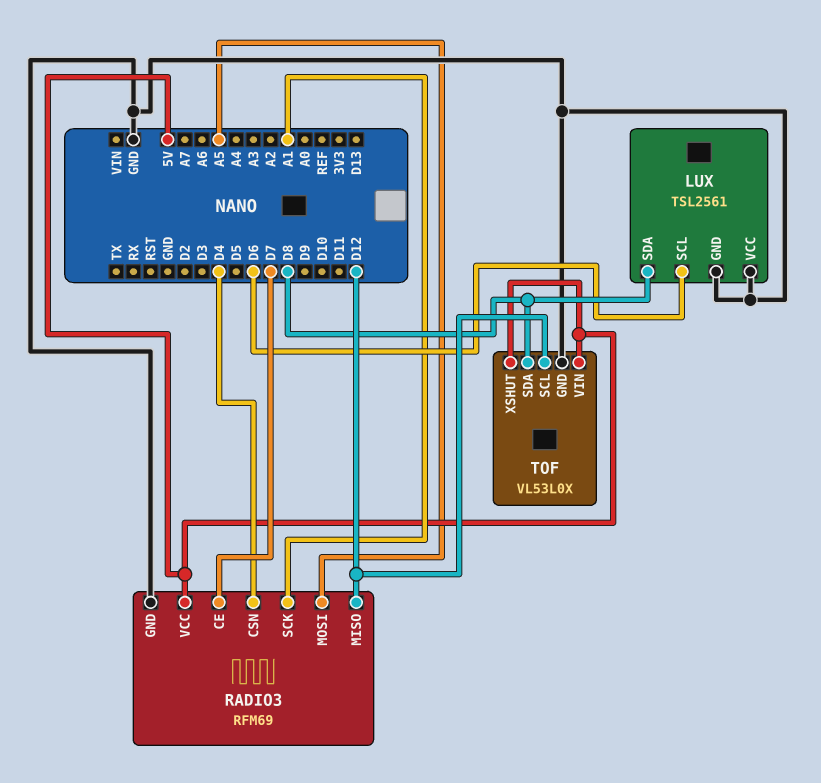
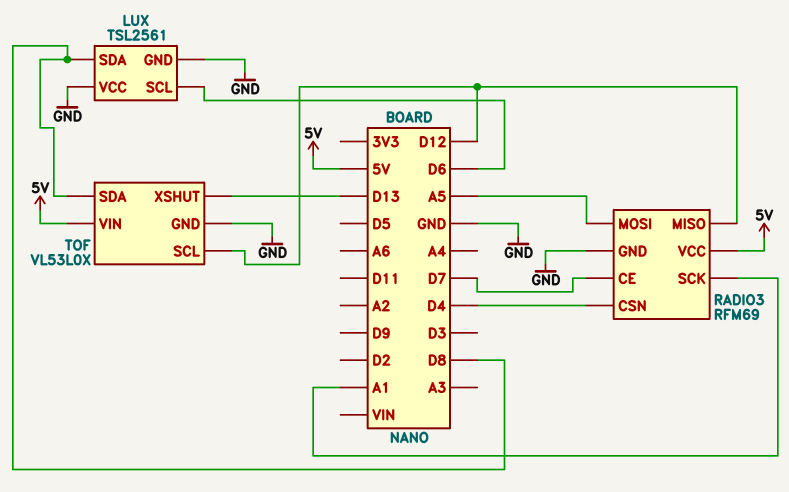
TOF pin XSHUT: 5V -> D13

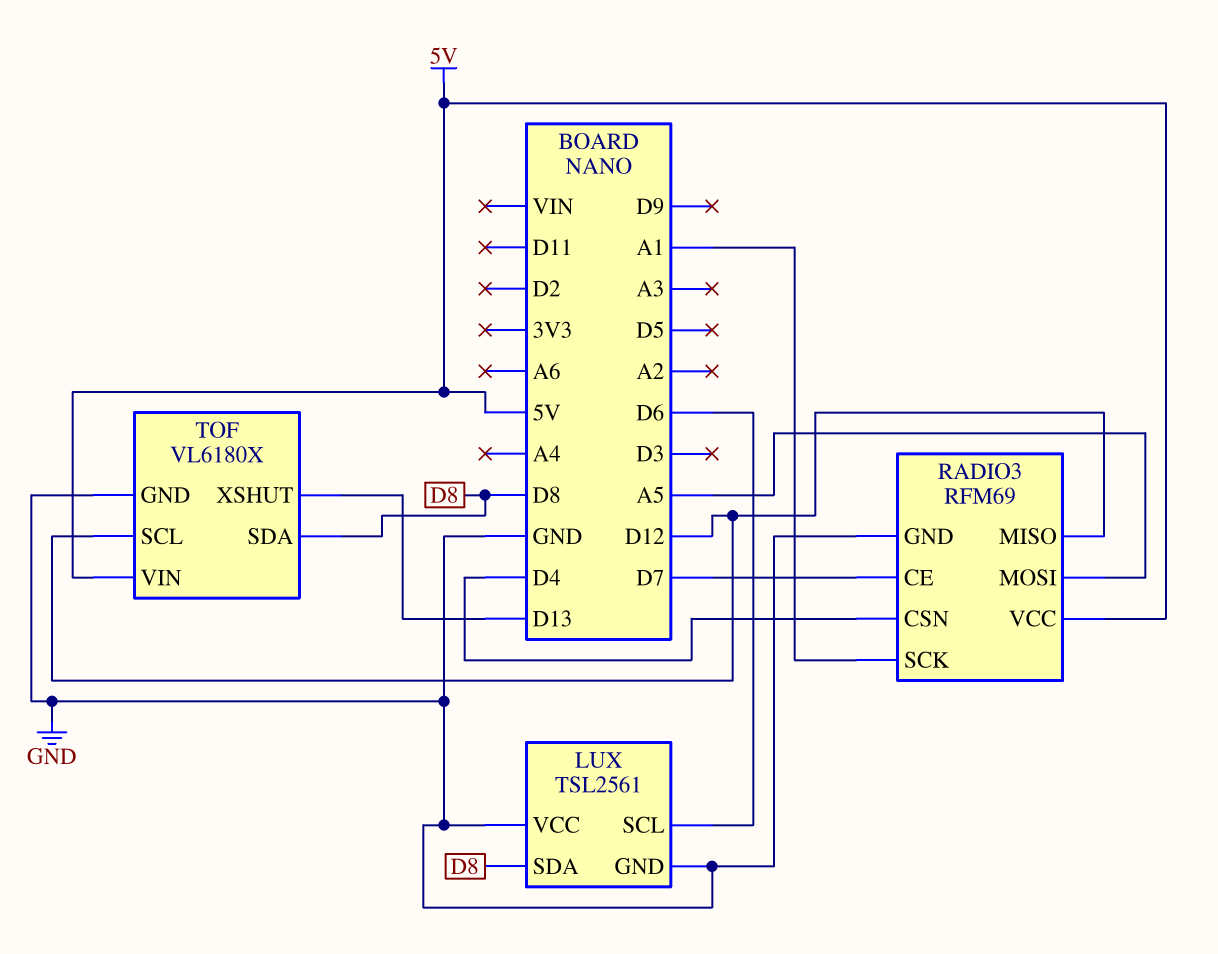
TOF: VL53L0X -> VL6180X

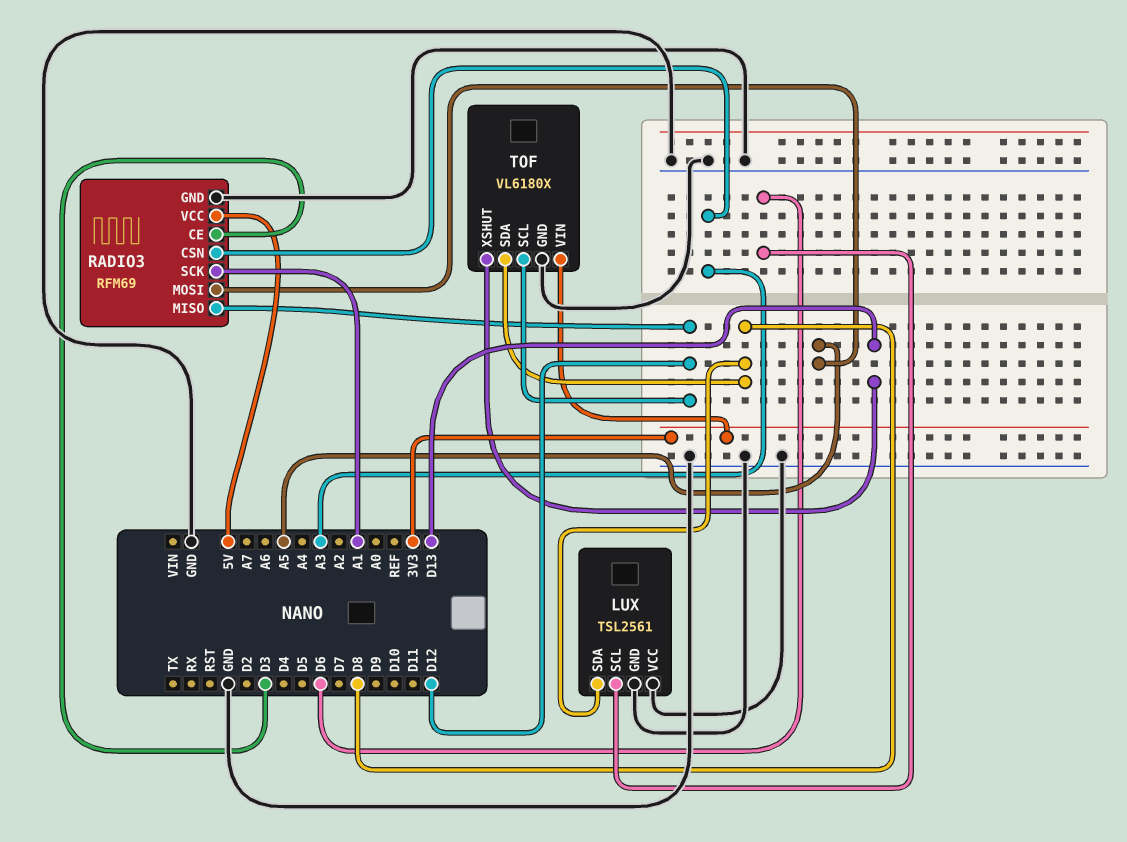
RADIO3 pin CE: D7 -> D3
RADIO3 pin CSN: D4 -> A3
TOF pin VIN: 5V -> 3V3

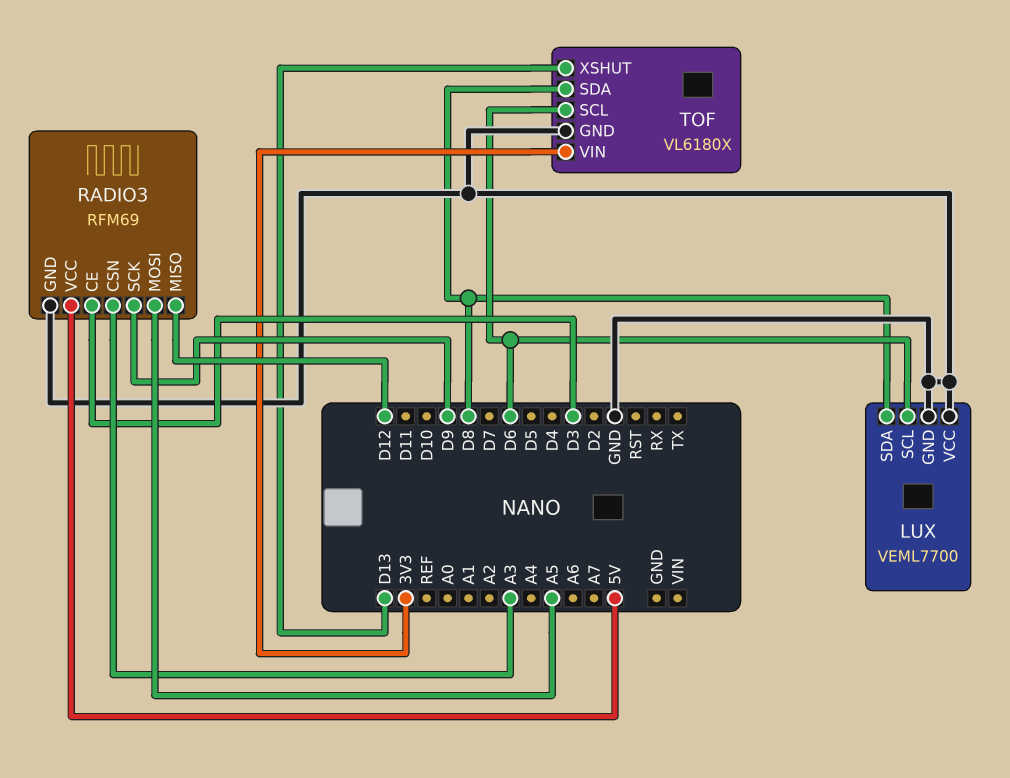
LUX: TSL2561 -> VEML7700
RADIO3 pin SCK: A1 -> D9
TOF pin SCL: D12 -> D6

